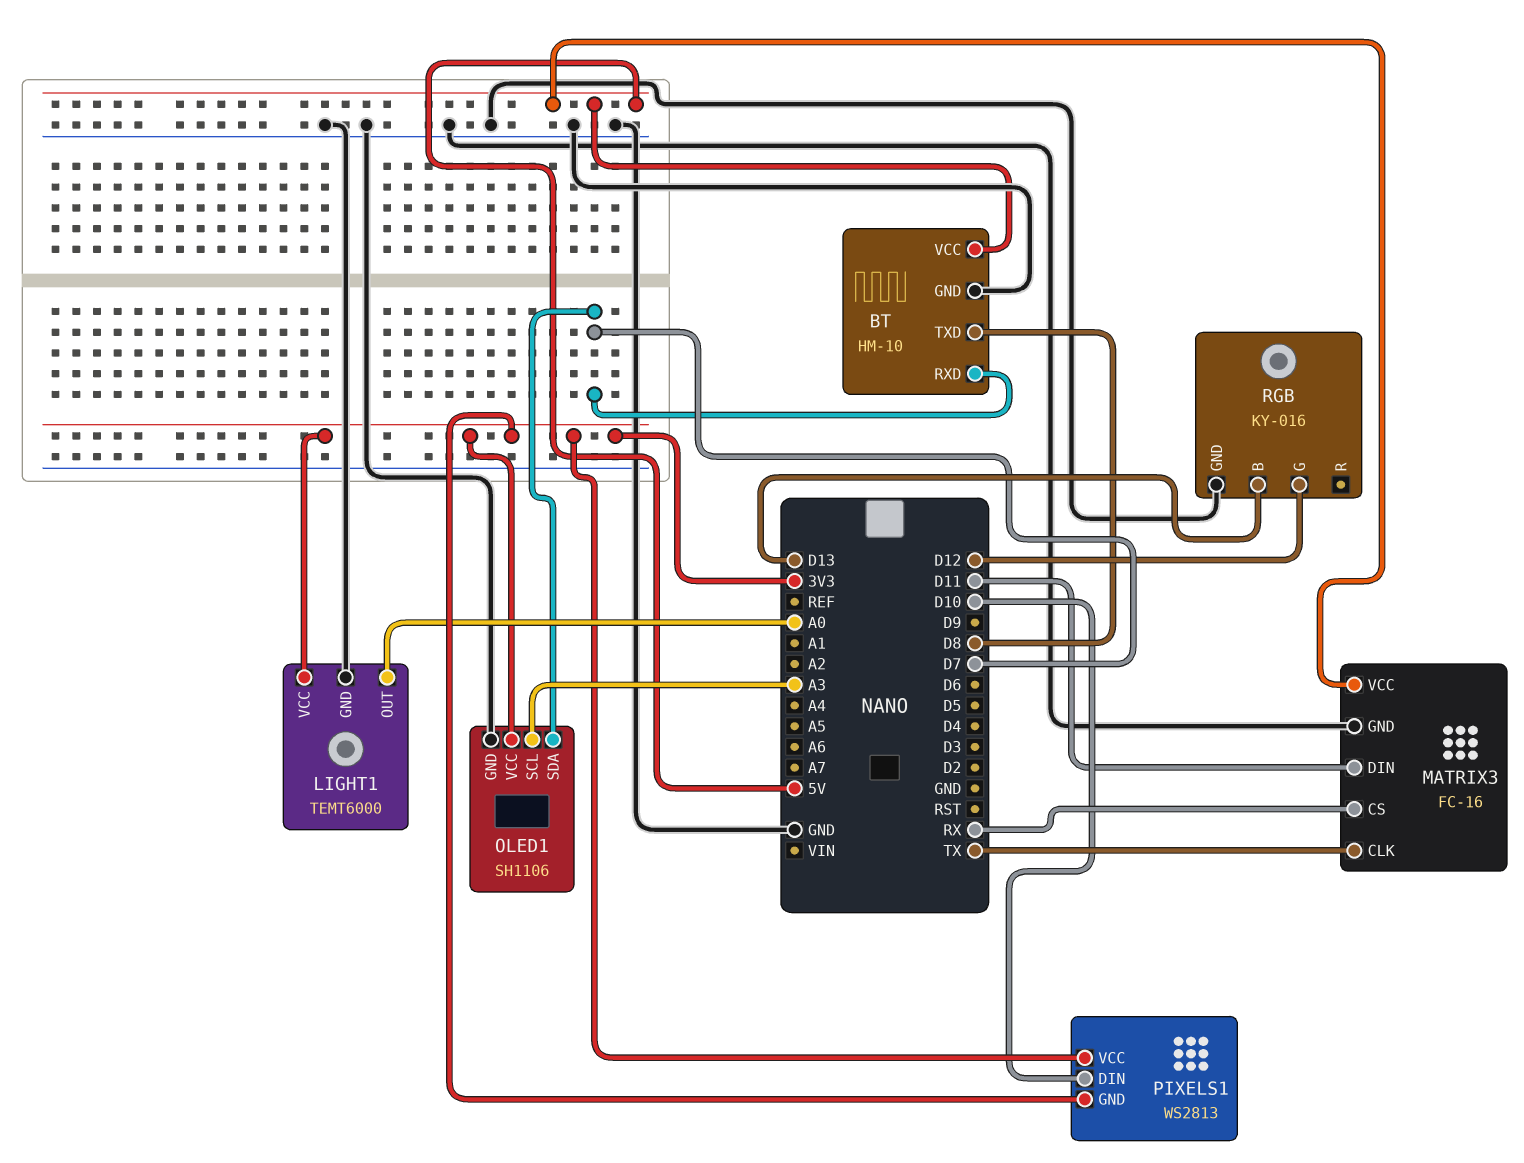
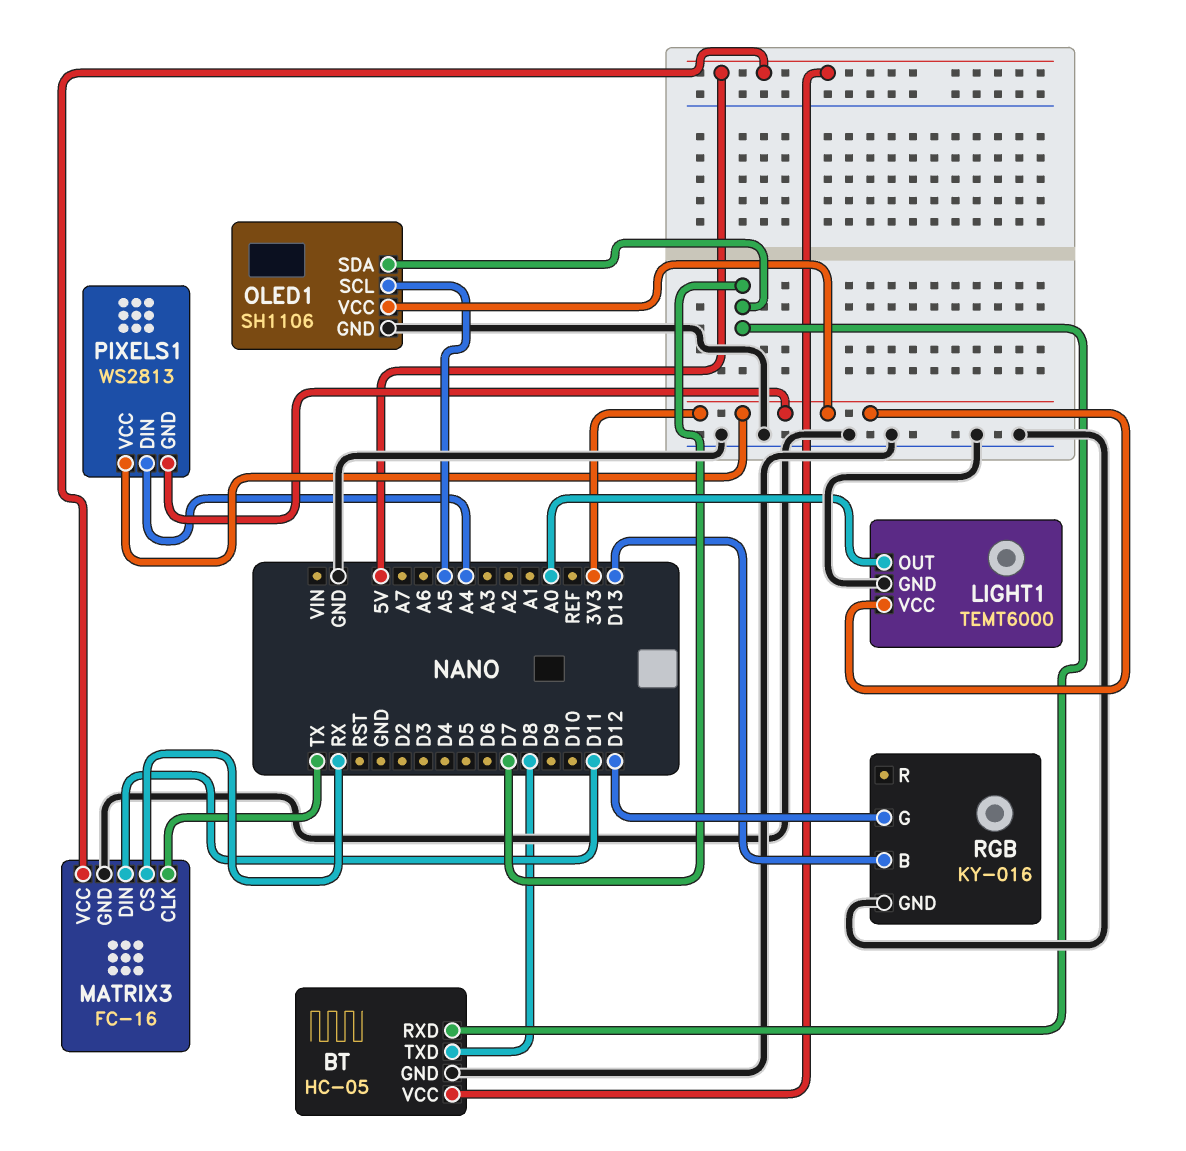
BT: HM-10 -> HC-05
OLED1 pin SCL: A3 -> A5
PIXELS1 pin DIN: D10 -> A4

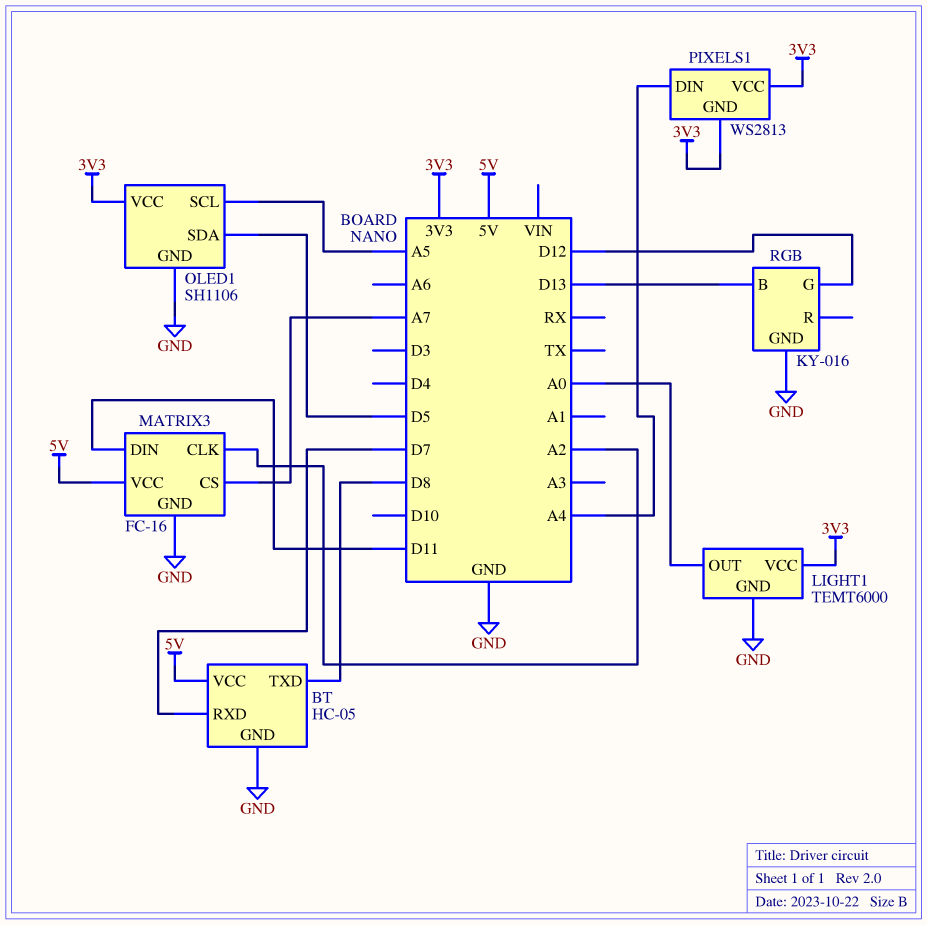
MATRIX3 pin CLK: TX -> A2
MATRIX3 pin CS: RX -> A7
OLED1 pin SDA: D7 -> D5

